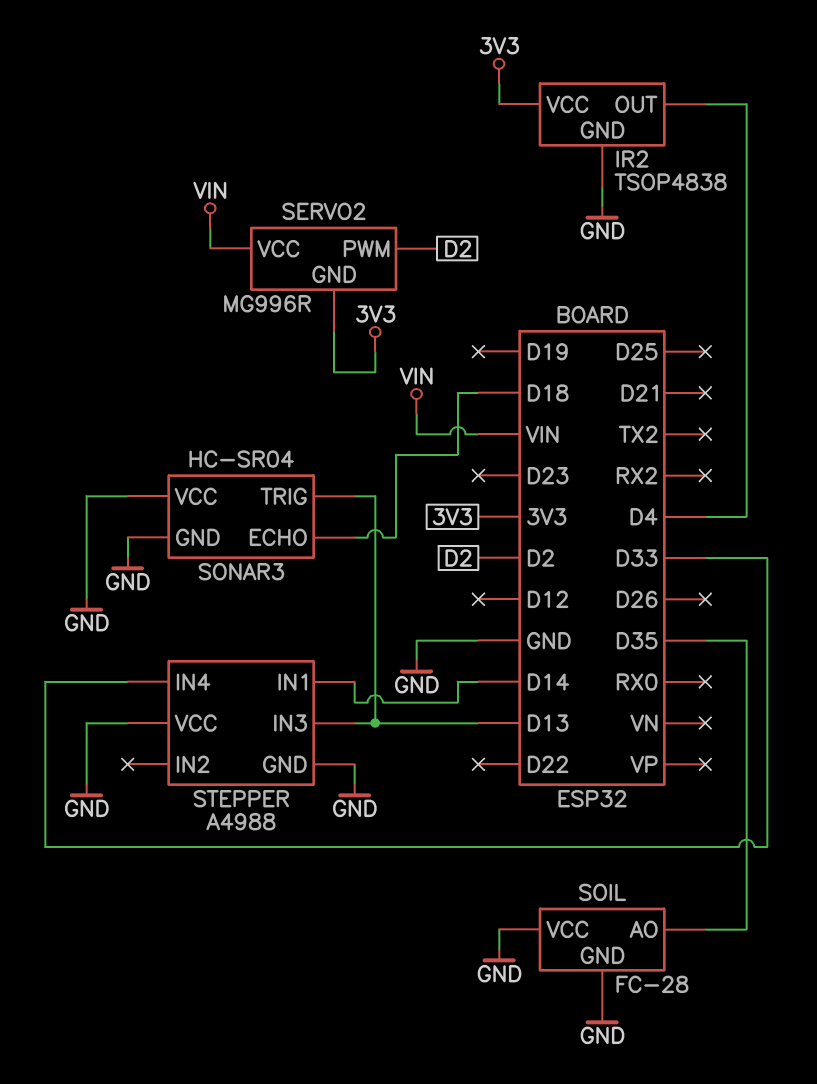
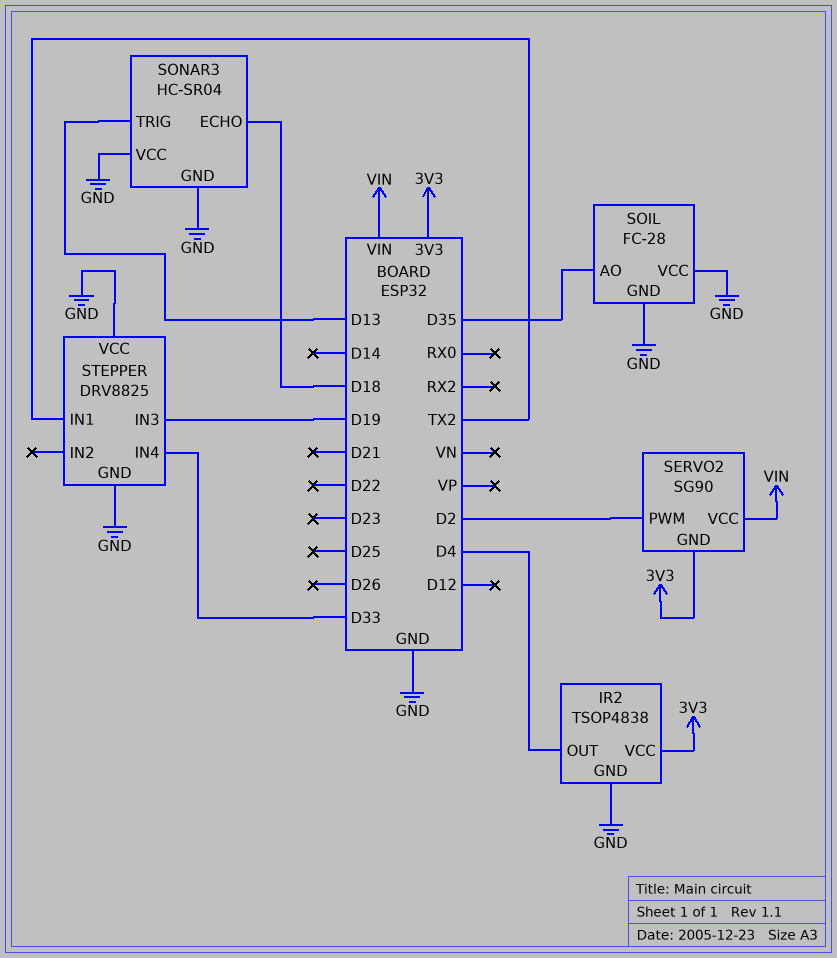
SERVO2: MG996R -> SG90
STEPPER: A4988 -> DRV8825
STEPPER pin IN1: D14 -> TX2
STEPPER pin IN3: D13 -> D19

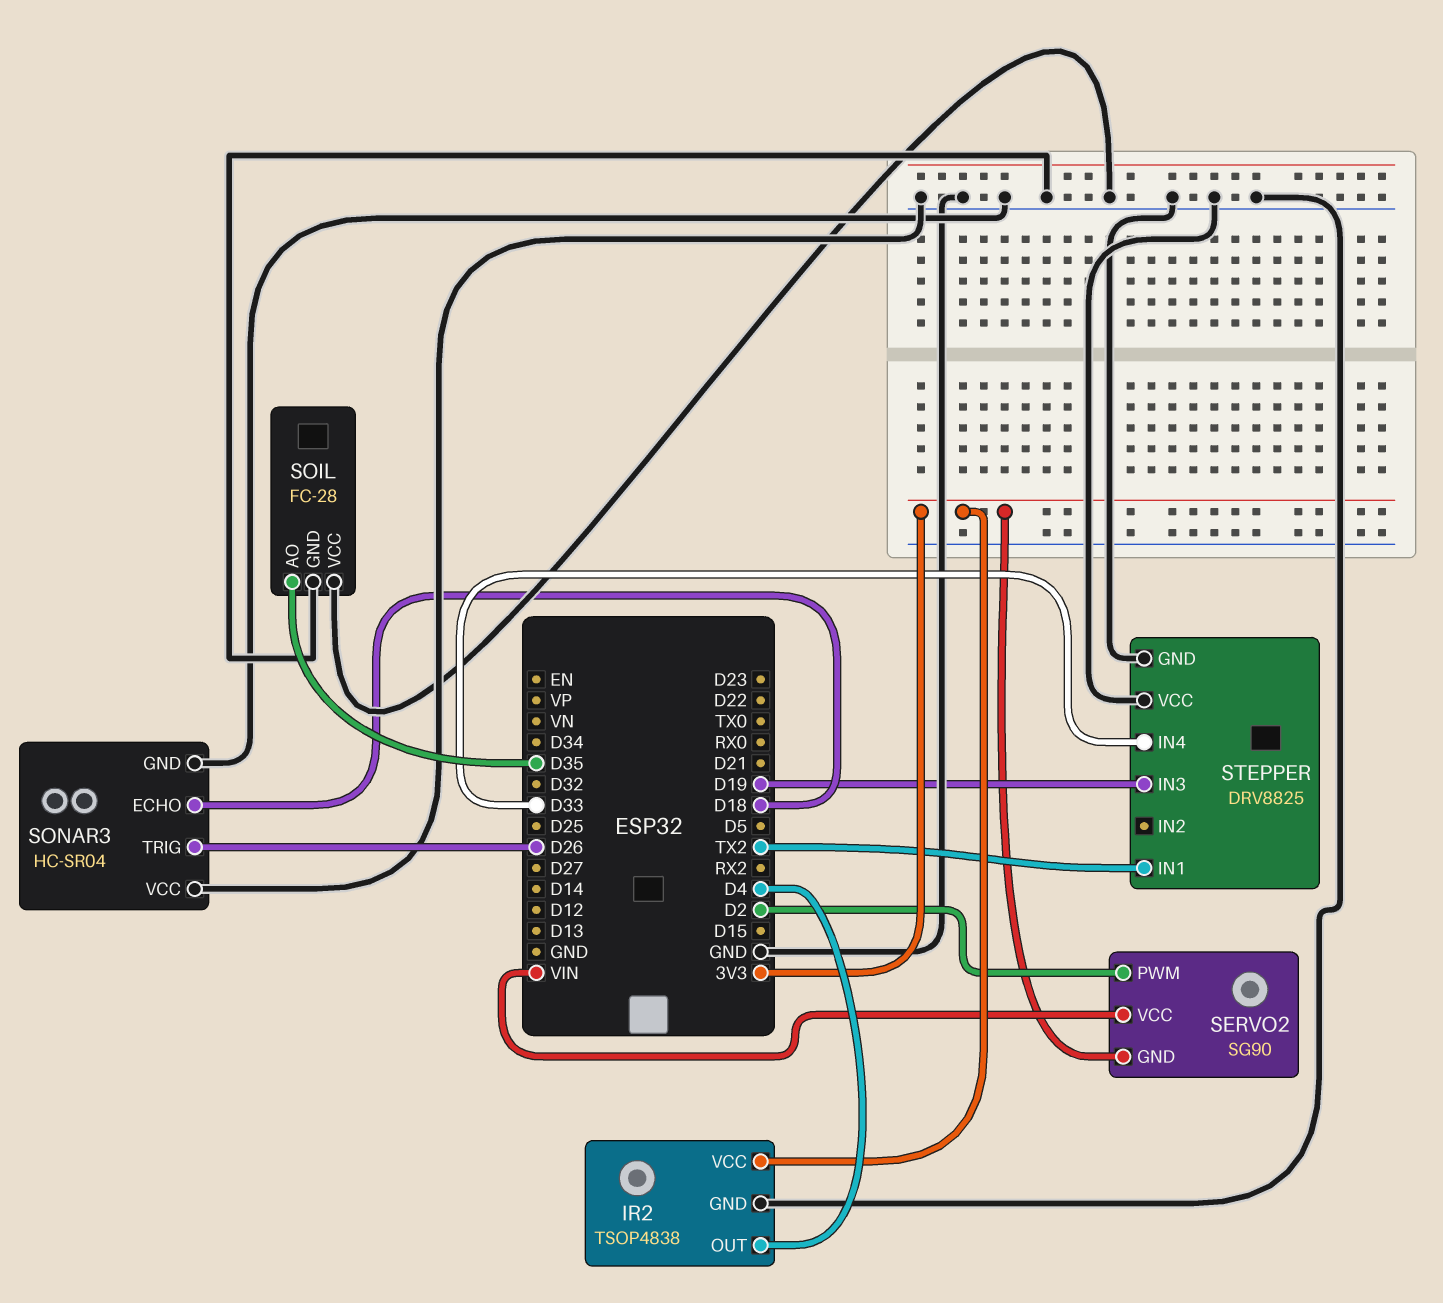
SONAR3 pin TRIG: D13 -> D26

